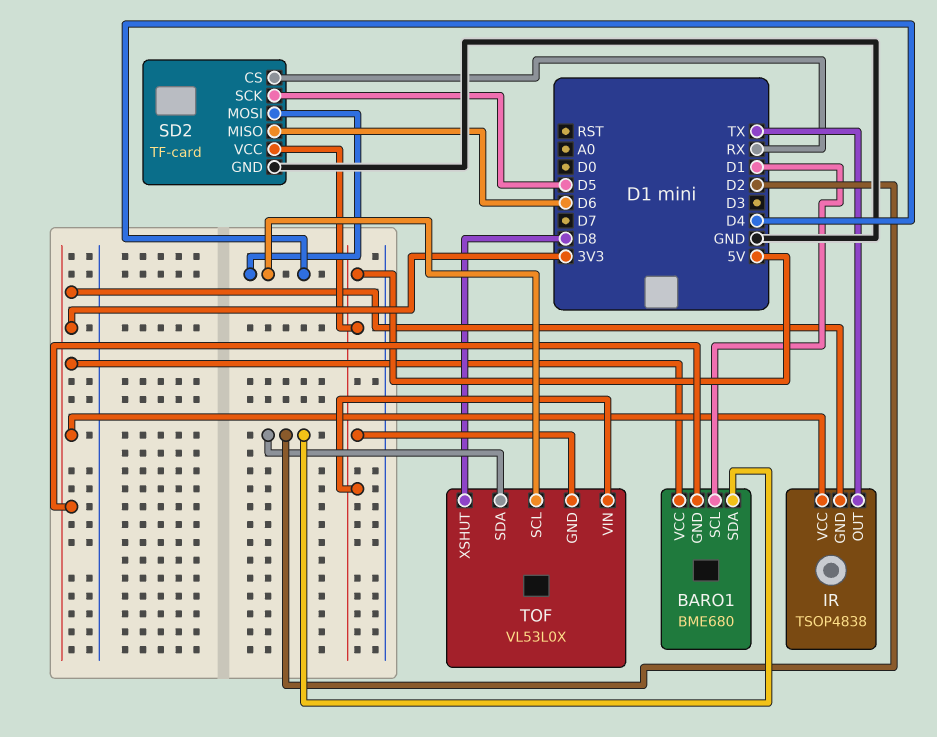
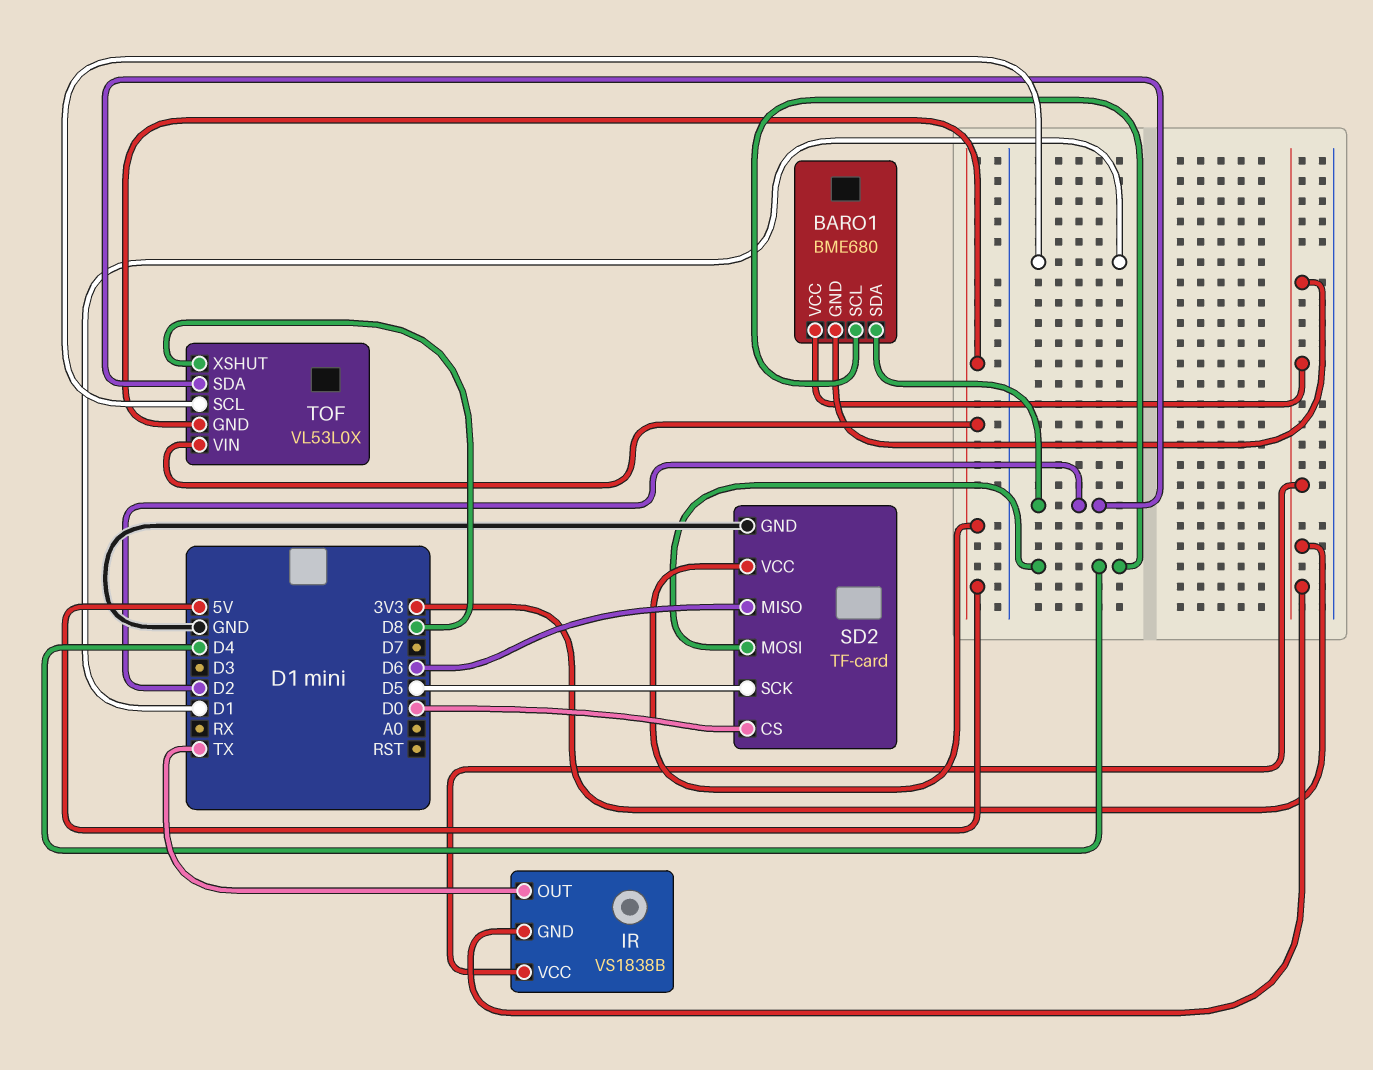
BARO1 pin SCL: D1 -> D4
IR: TSOP4838 -> VS1838B
SD2 pin CS: RX -> D0
TOF pin SCL: D4 -> D1

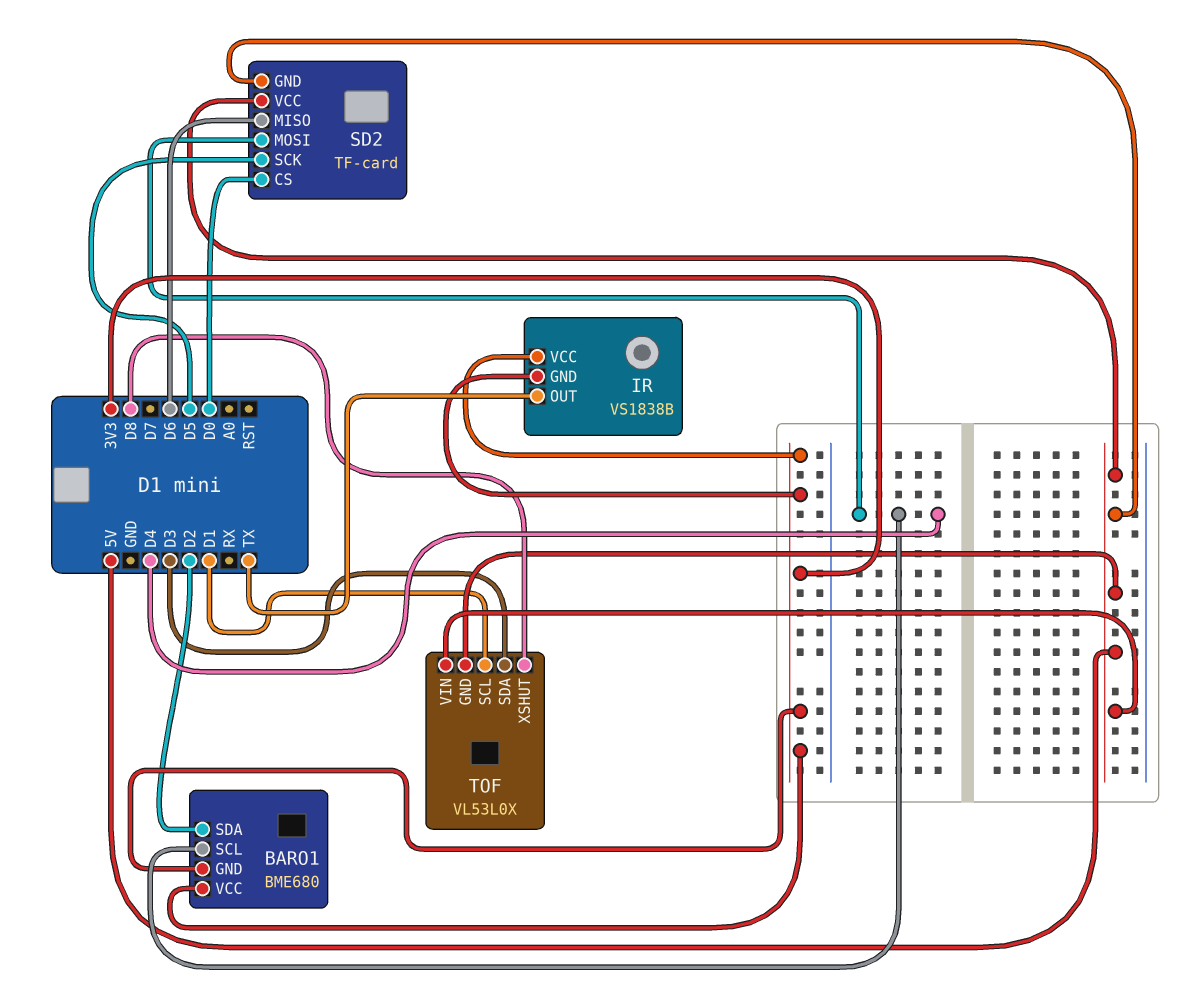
SD2 pin GND: GND -> 5V
TOF pin SDA: D2 -> D3

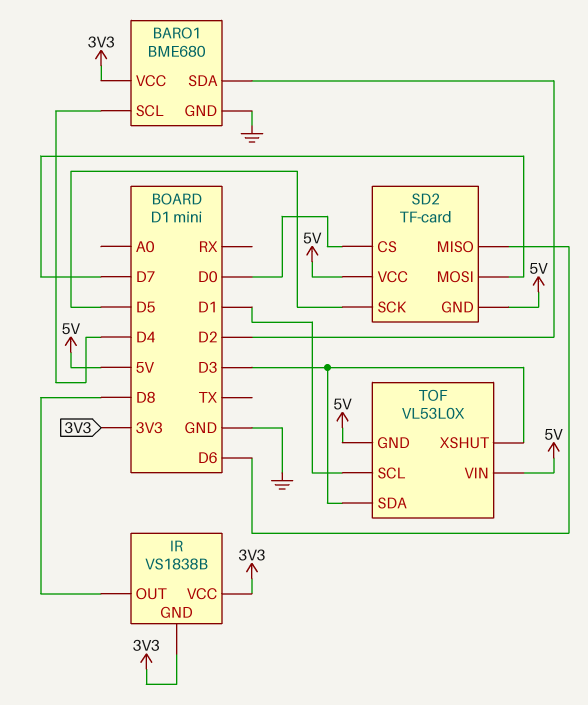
BARO1 pin GND: 3V3 -> GND
IR pin OUT: TX -> D8
SD2 pin MOSI: D4 -> D7
TOF pin XSHUT: D8 -> D3

